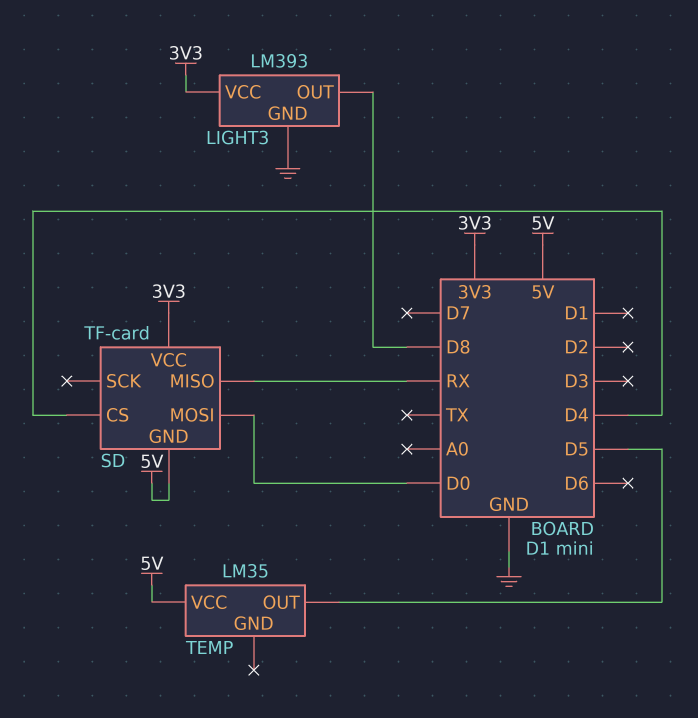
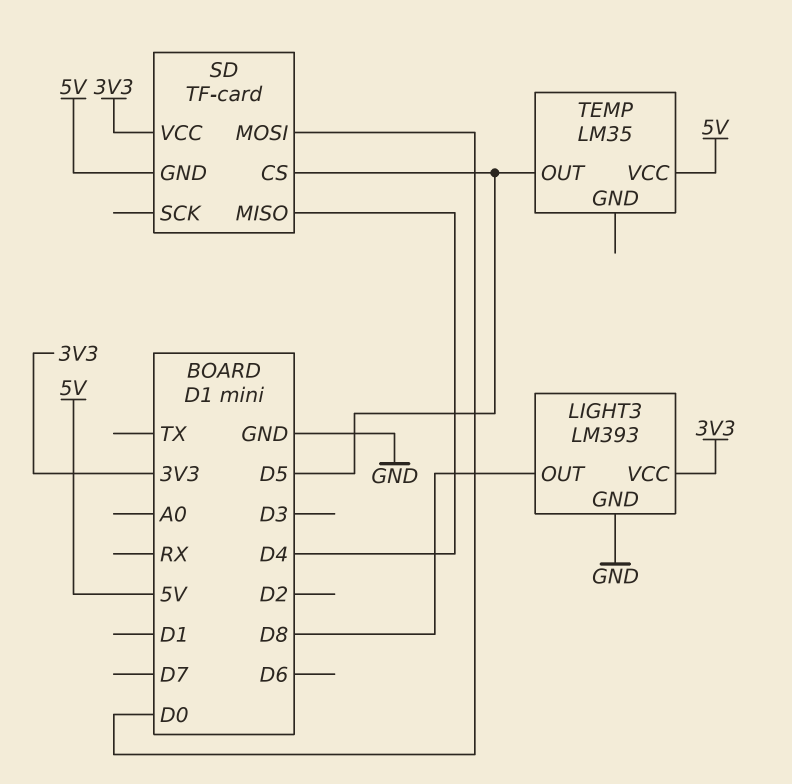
SD pin CS: D4 -> D5
SD pin MISO: RX -> D4

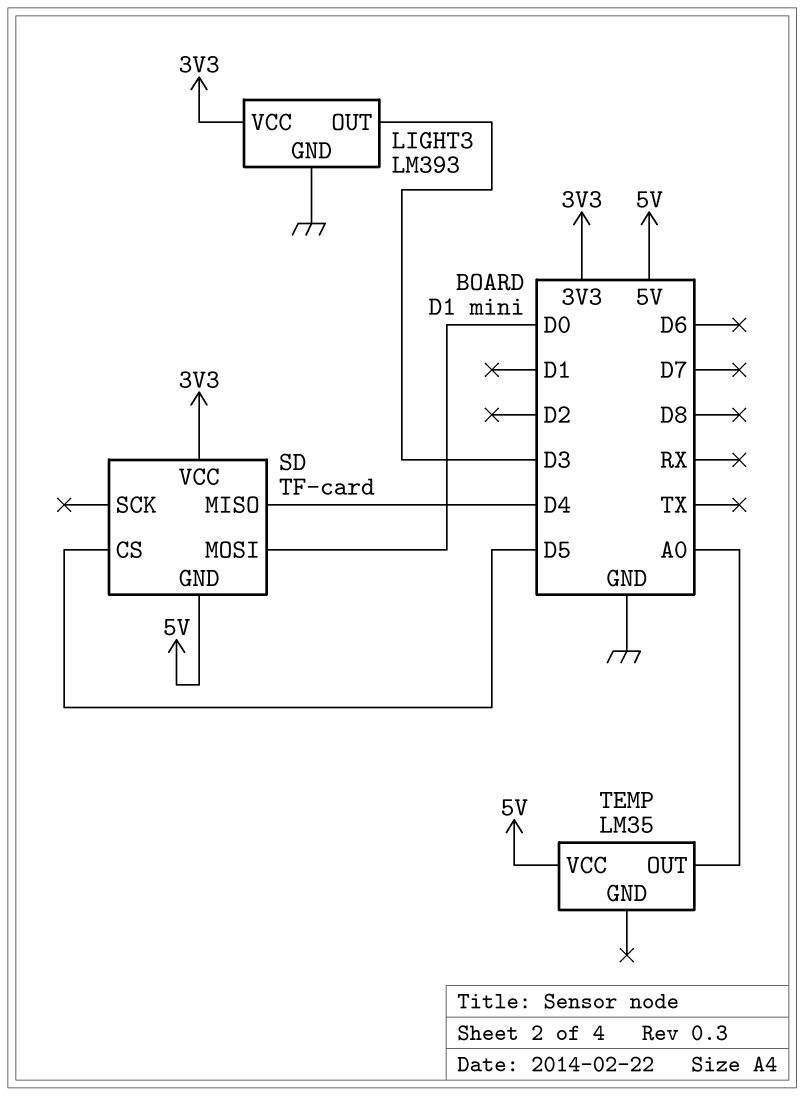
LIGHT3 pin OUT: D8 -> D3
TEMP pin OUT: D5 -> A0

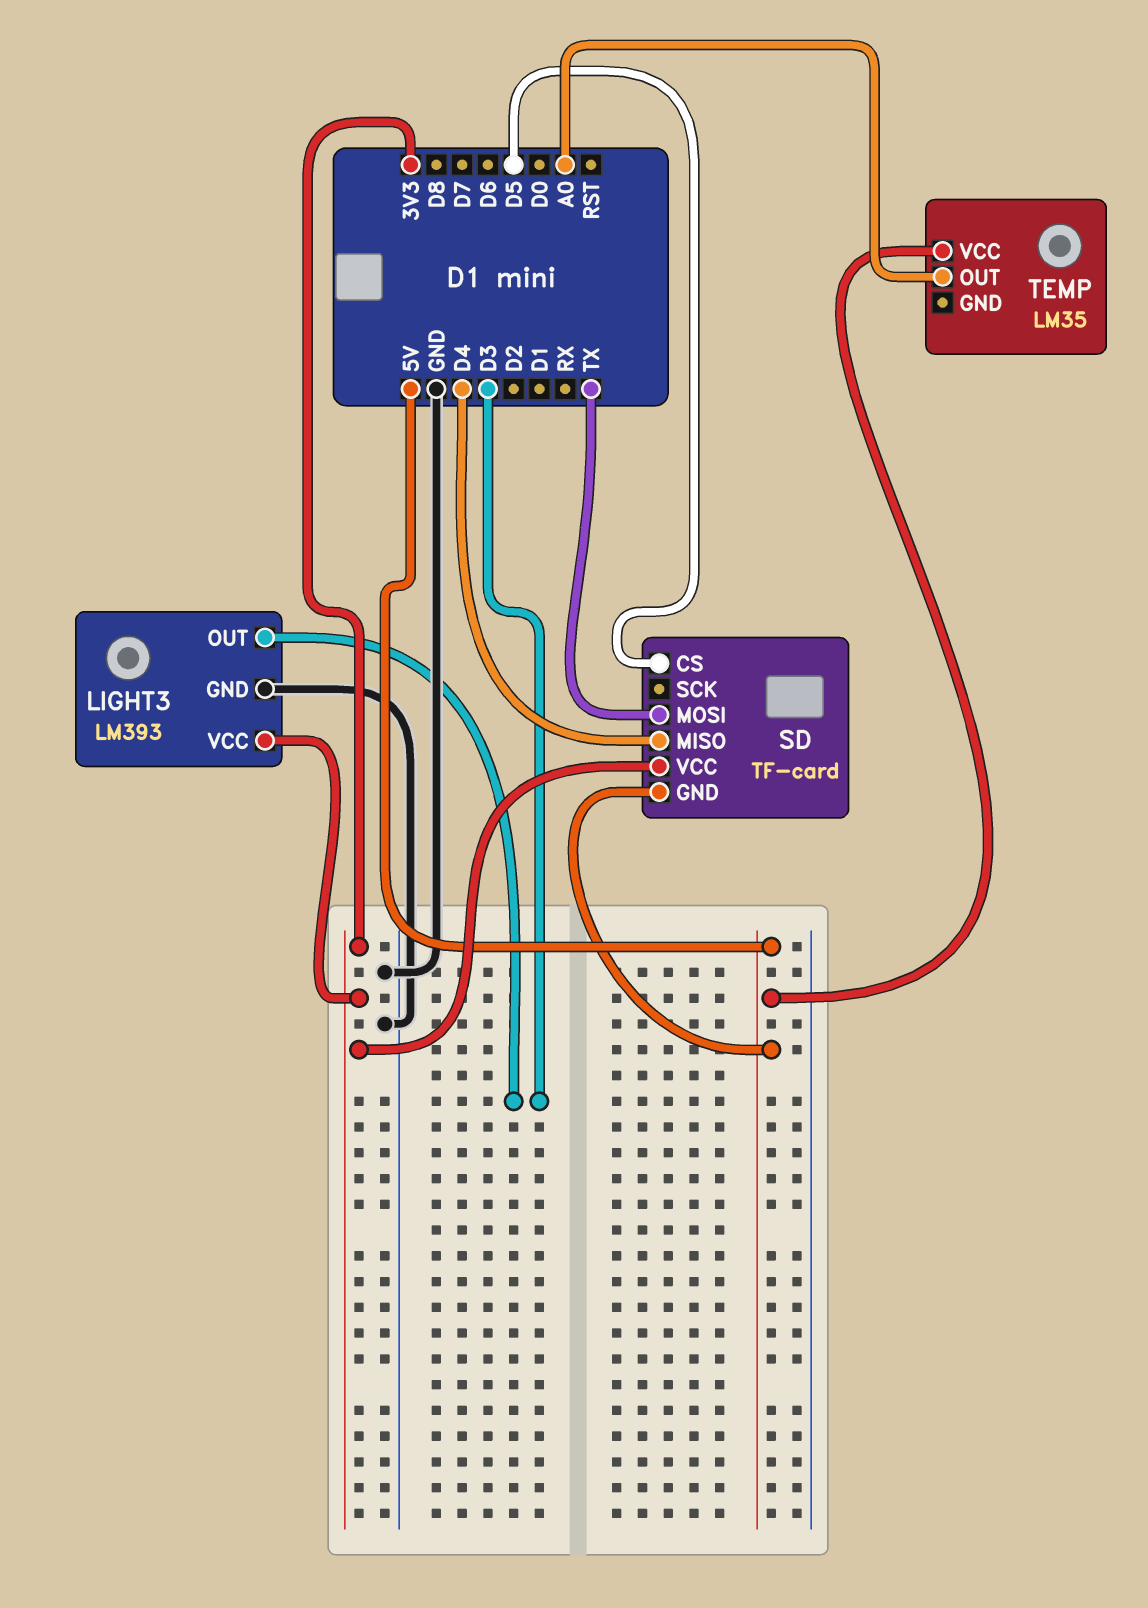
SD pin MOSI: D0 -> TX

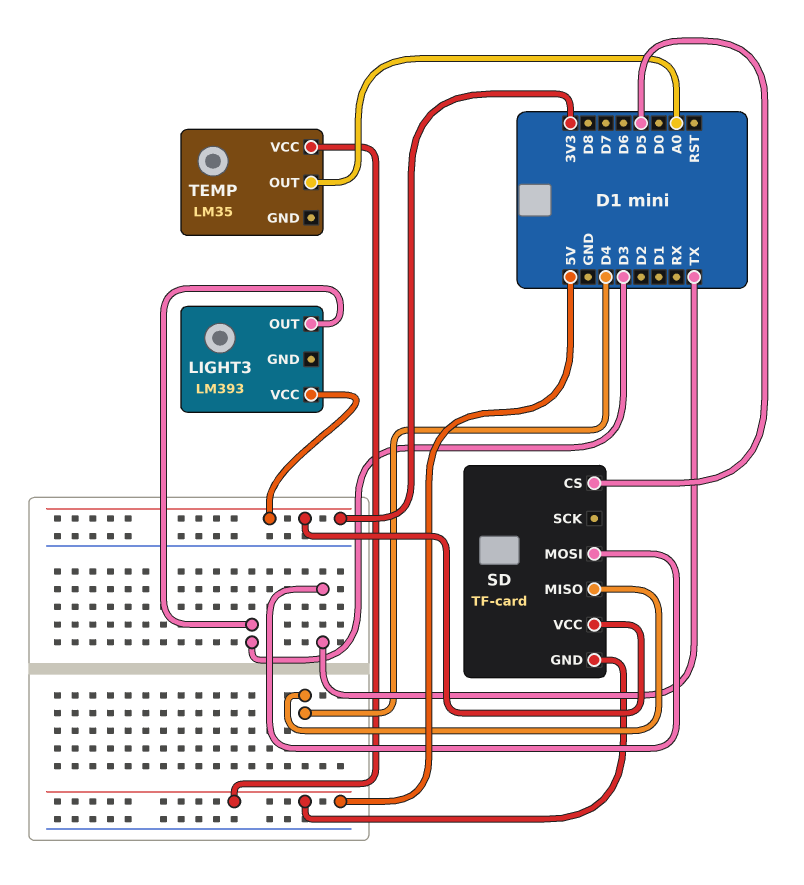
LIGHT3 pin GND: GND -> none

